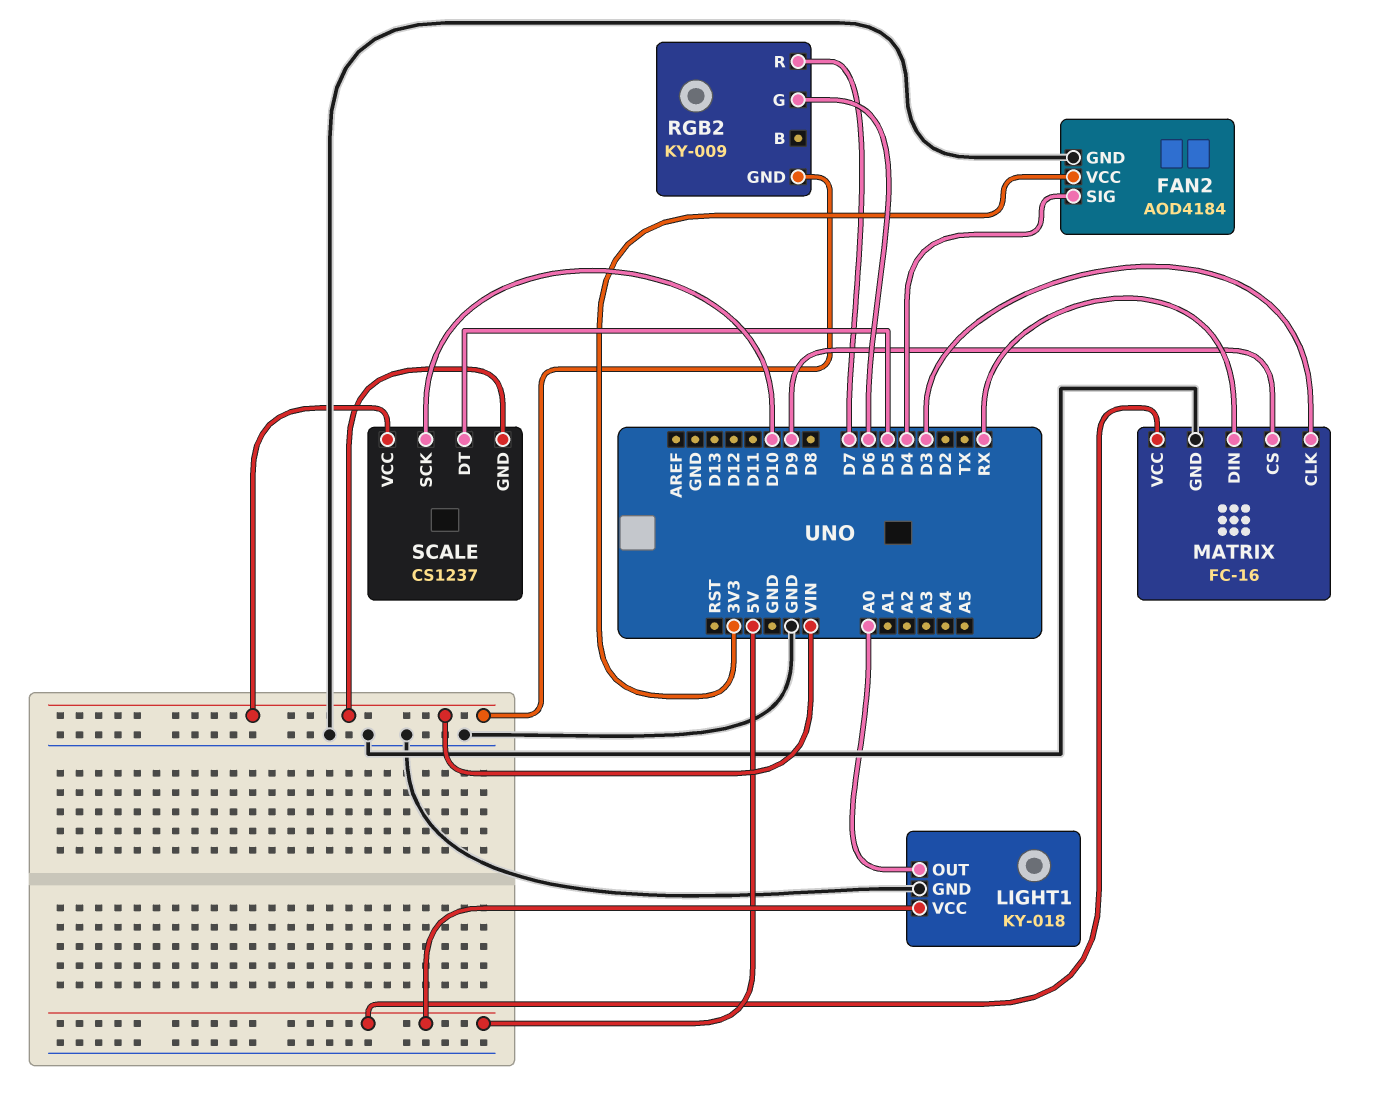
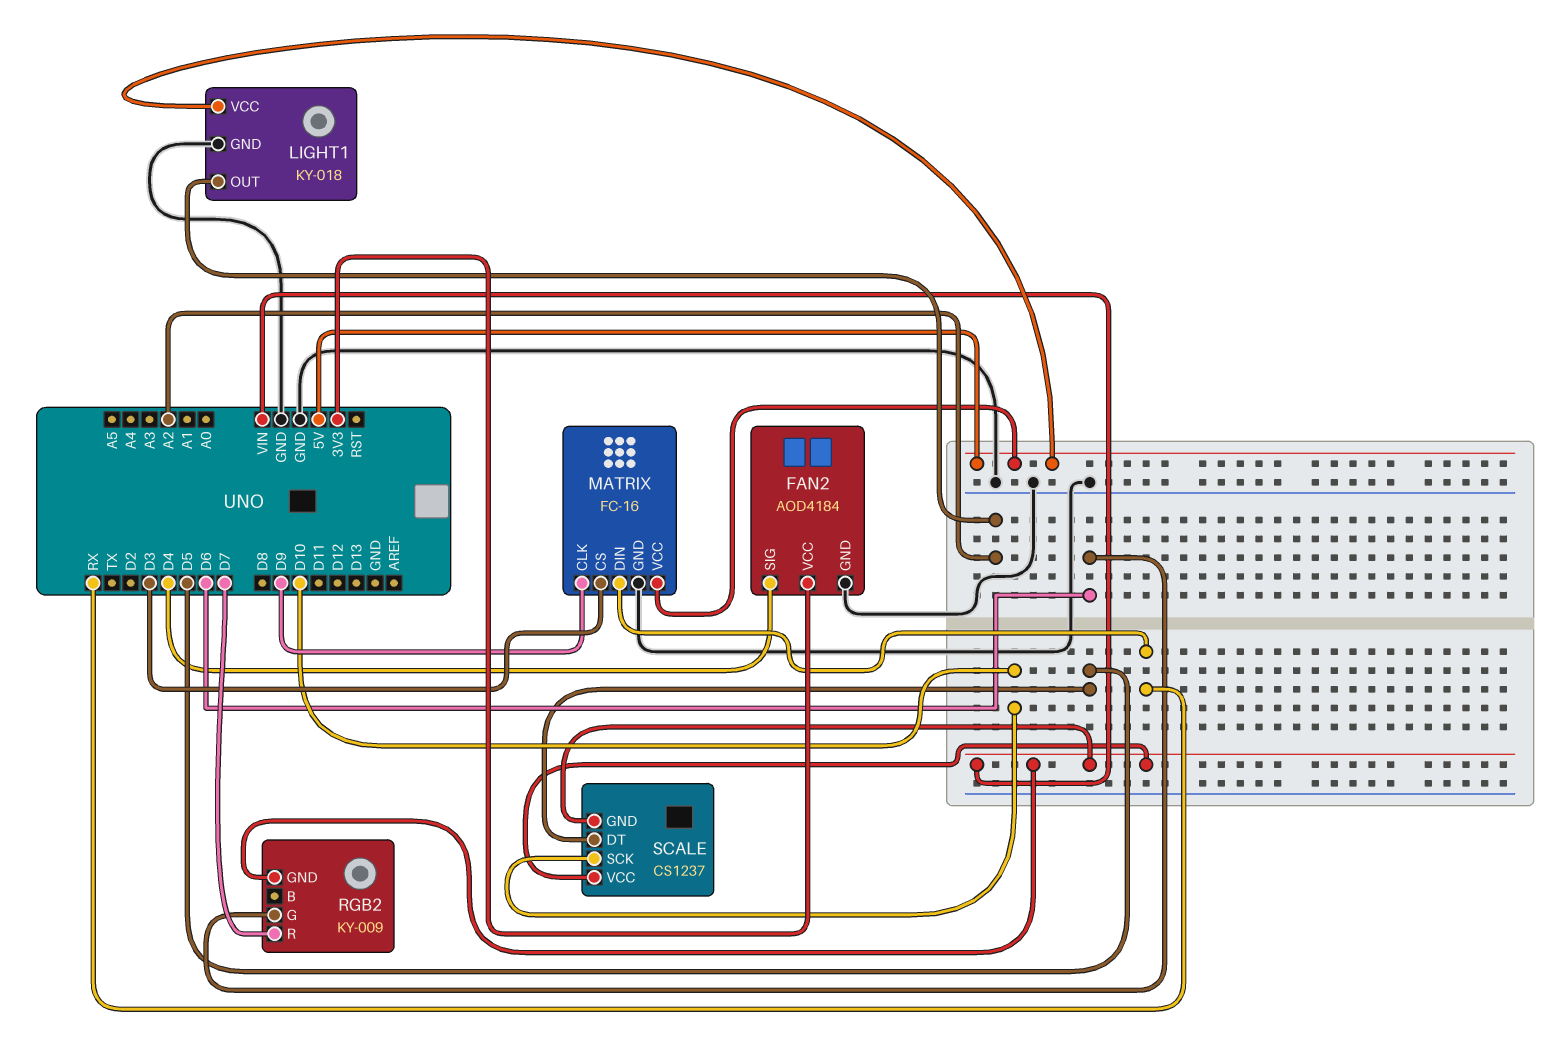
LIGHT1 pin OUT: A0 -> A2
MATRIX pin CLK: D3 -> D9
MATRIX pin CS: D9 -> D3

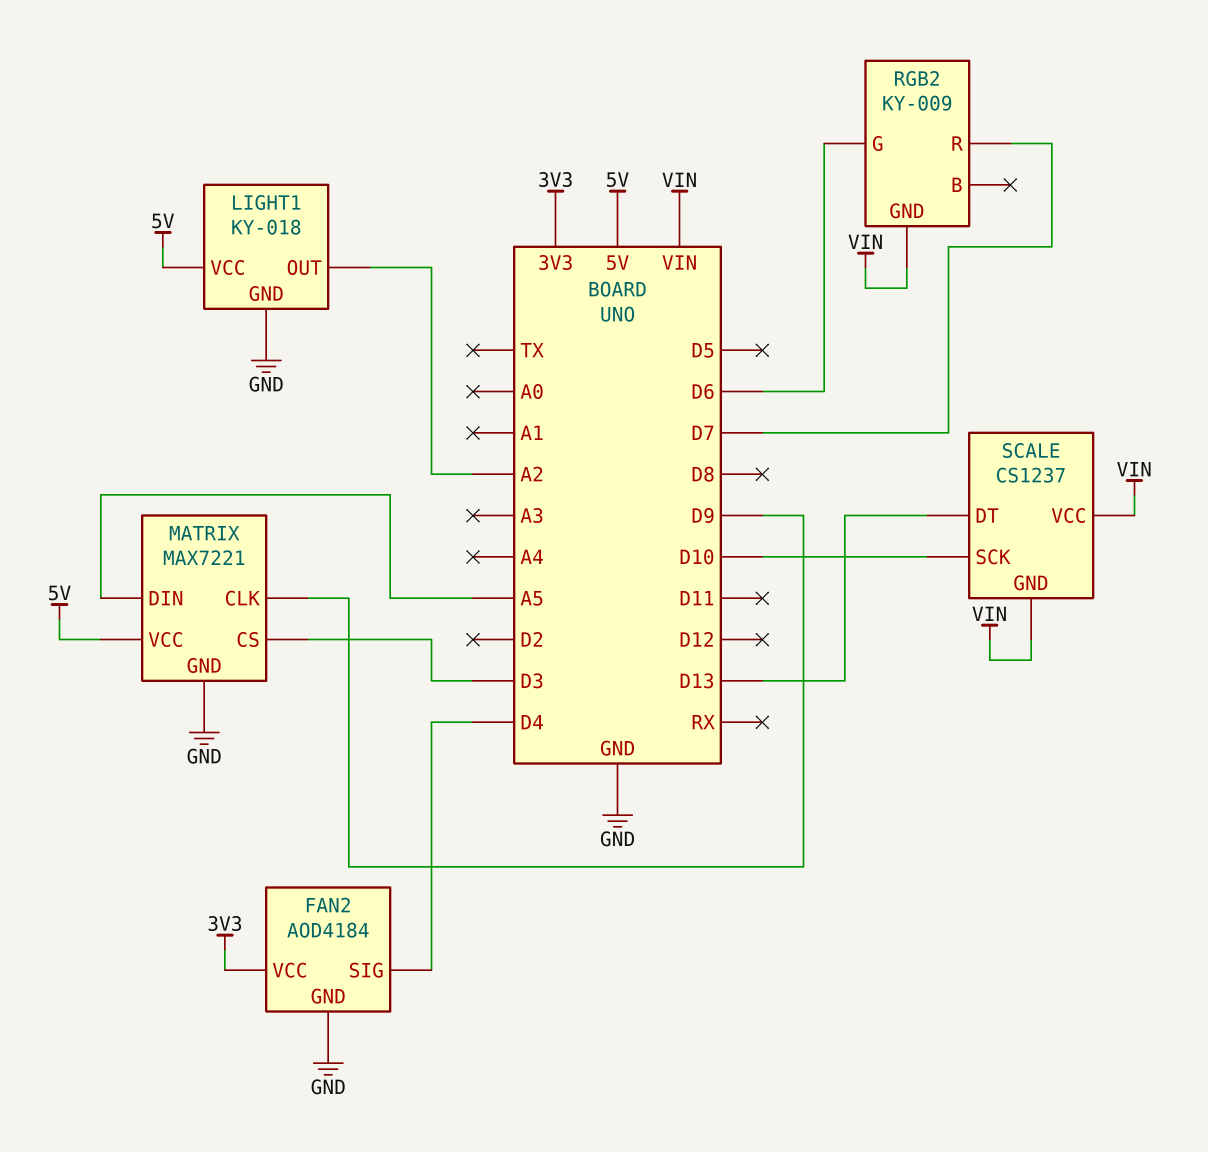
MATRIX: FC-16 -> MAX7221
MATRIX pin DIN: RX -> A5
SCALE pin DT: D5 -> D13

